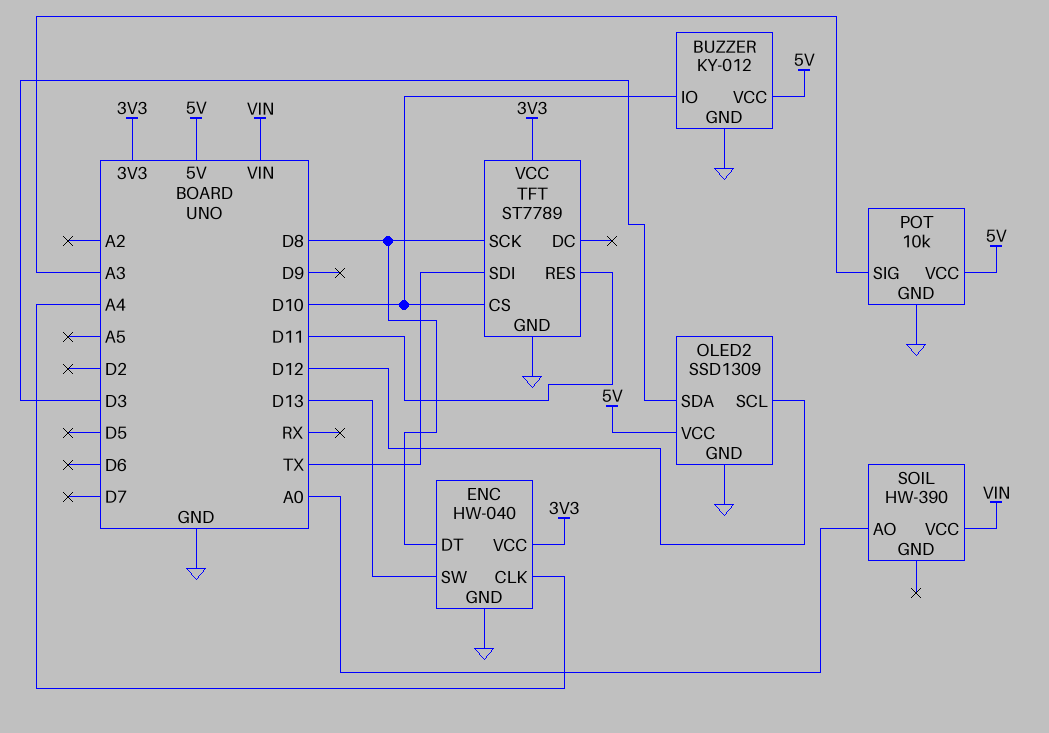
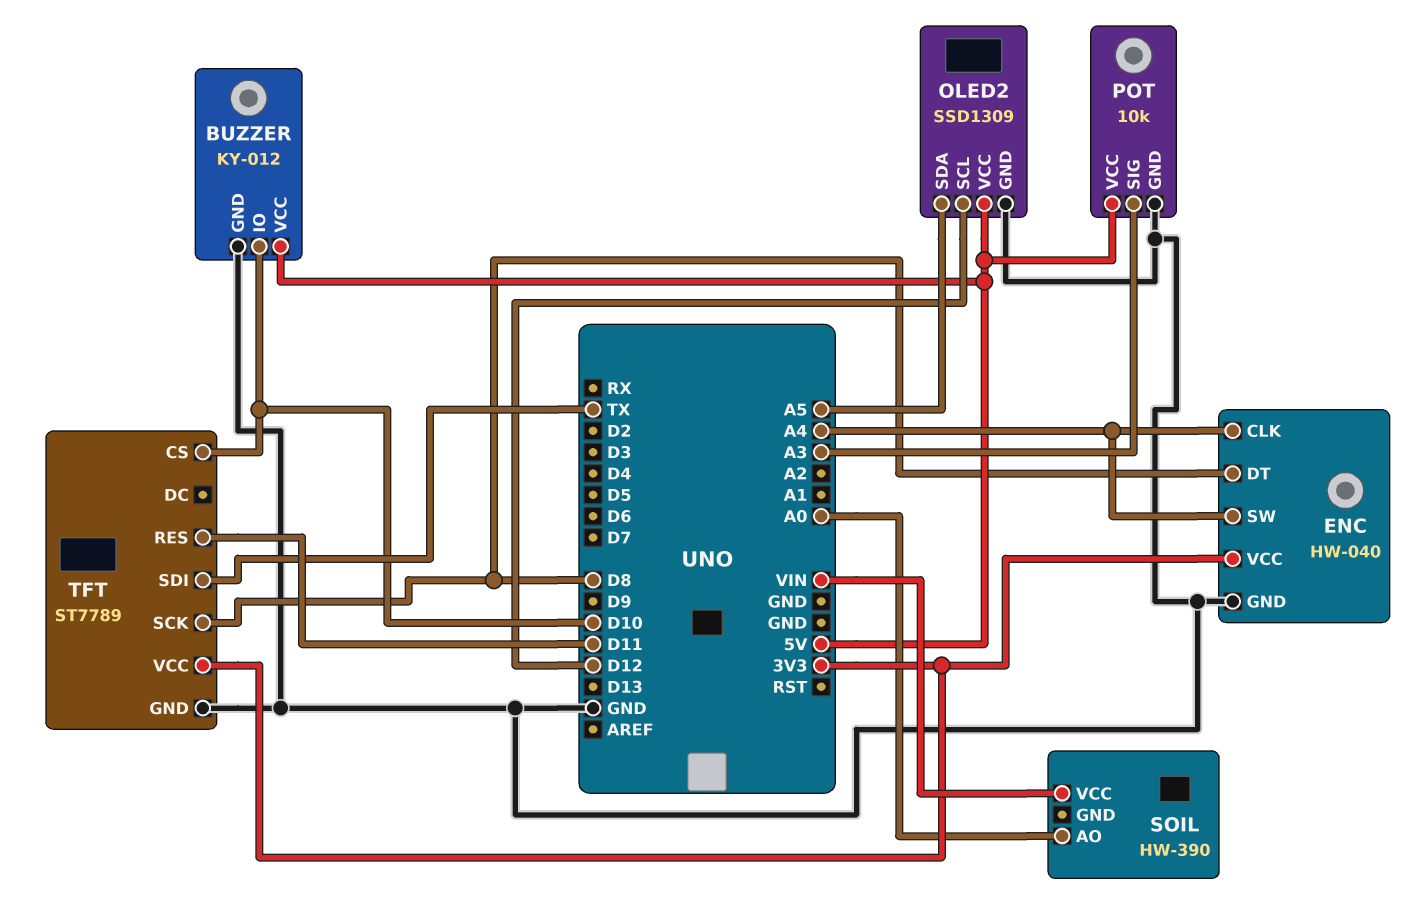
ENC pin SW: D13 -> A4
OLED2 pin SDA: D3 -> A5

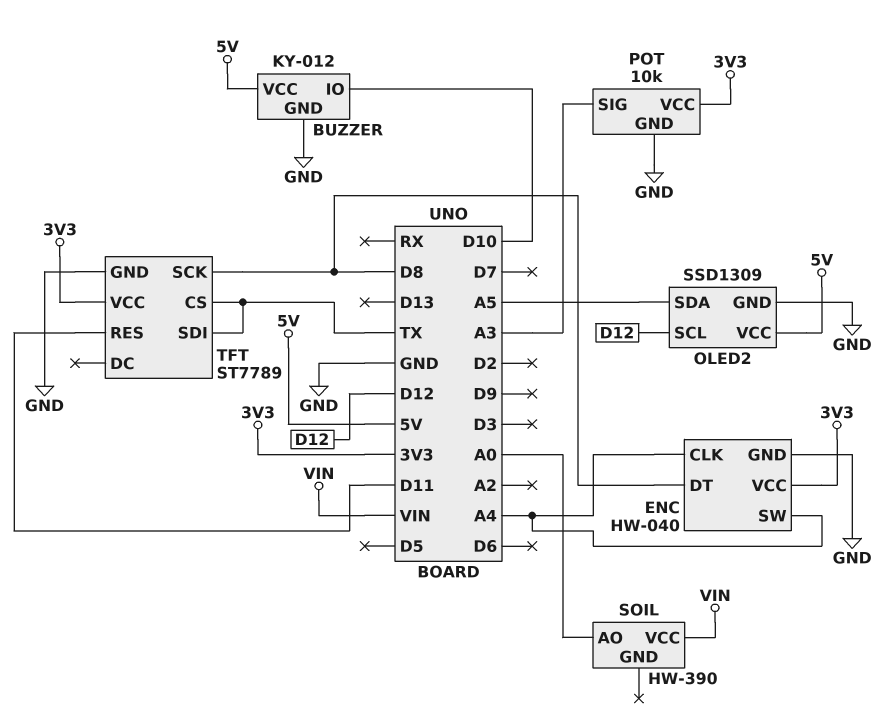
POT pin VCC: 5V -> 3V3
TFT pin CS: D10 -> TX

